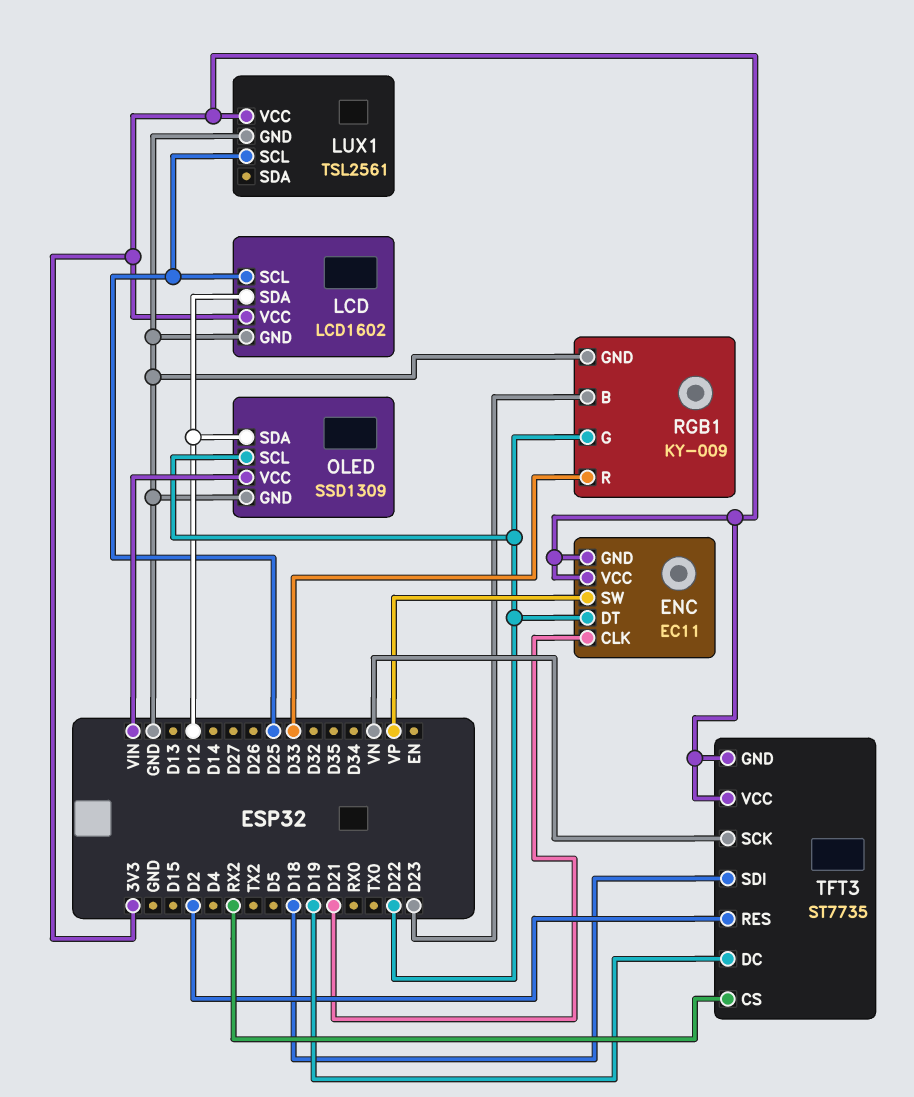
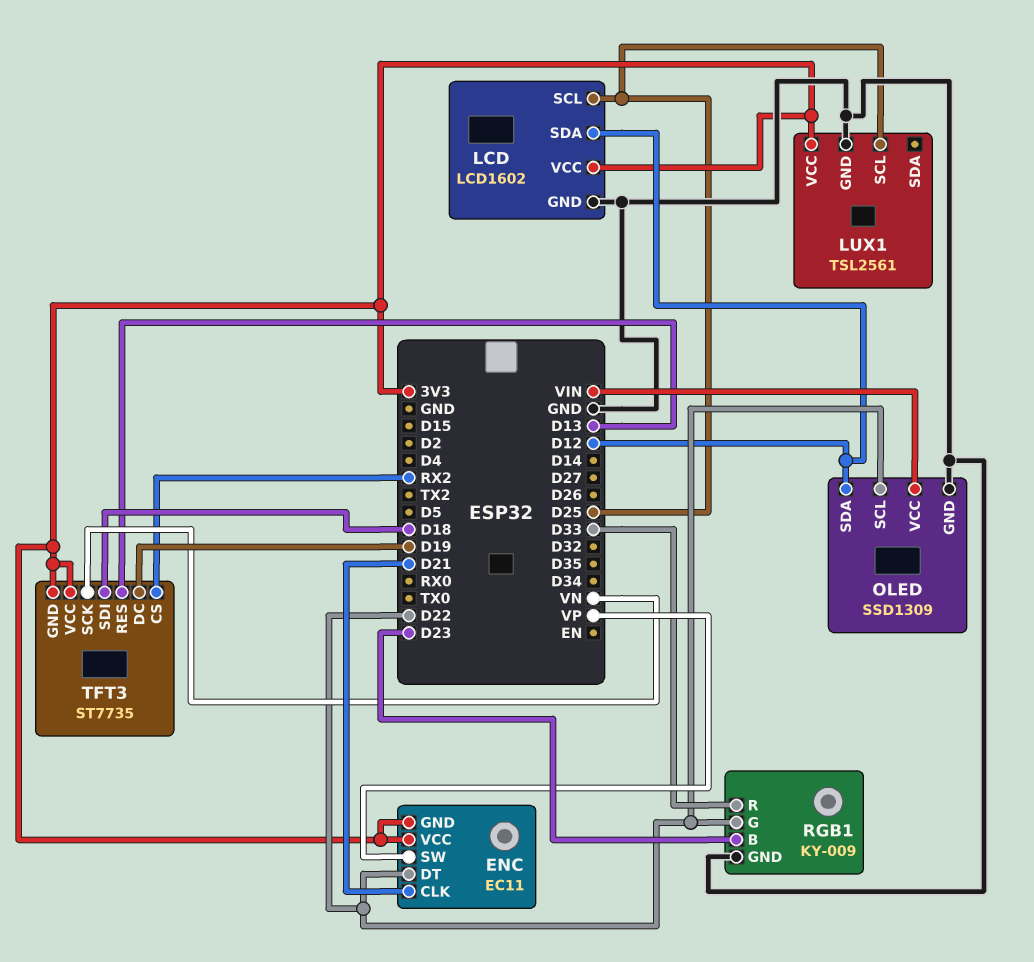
TFT3 pin RES: D2 -> D13

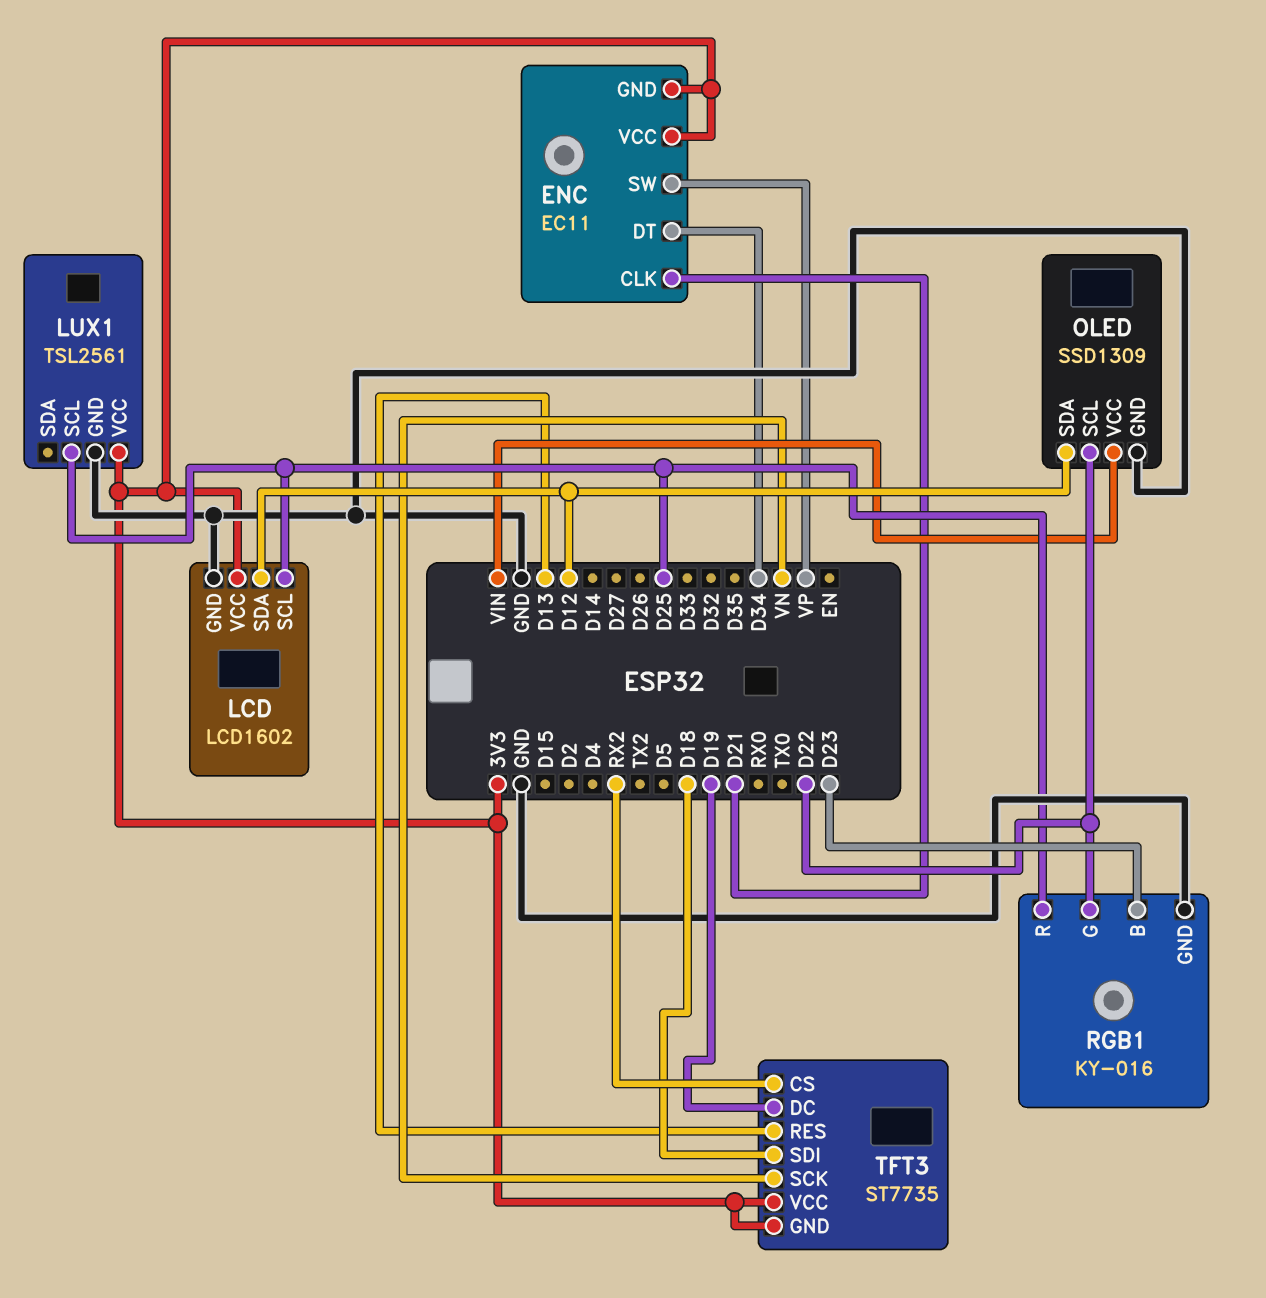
ENC pin DT: D22 -> D34
RGB1: KY-009 -> KY-016
RGB1 pin R: D33 -> D25

